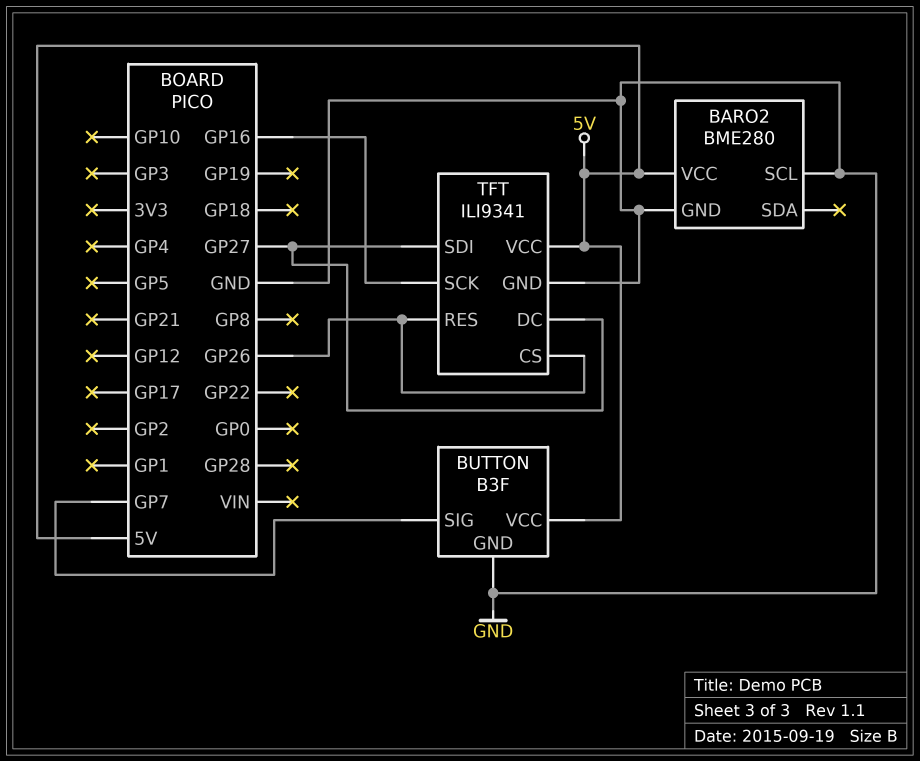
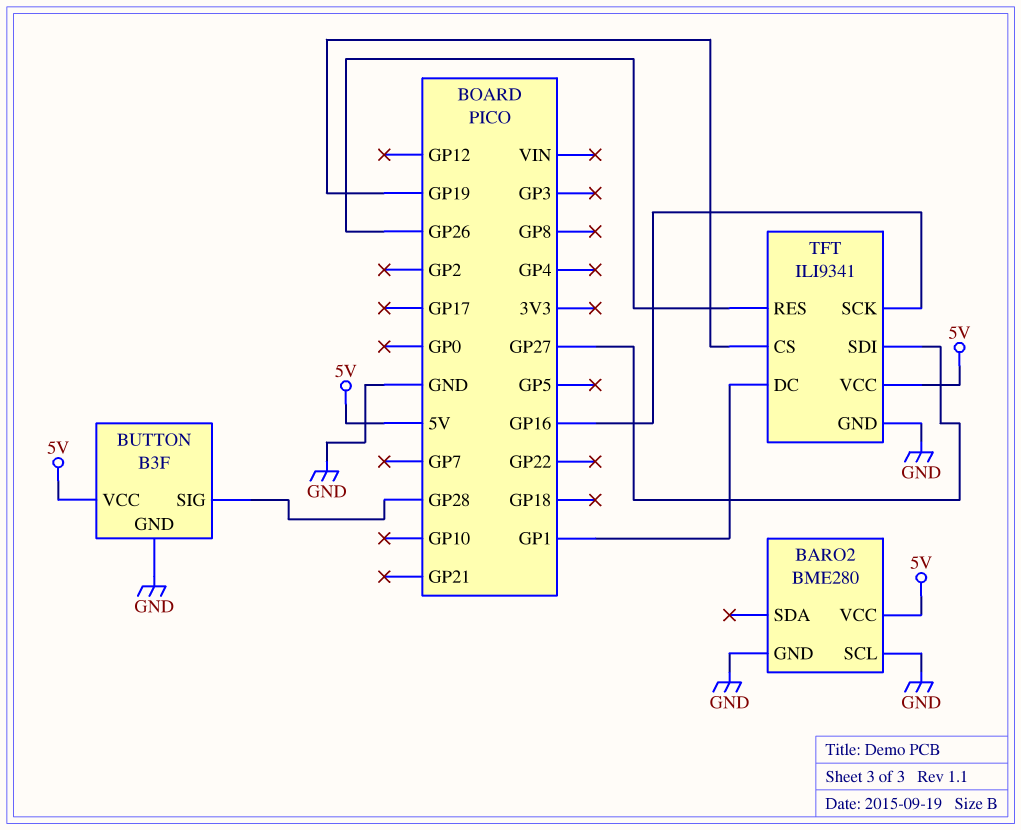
BUTTON pin SIG: GP7 -> GP28
TFT pin CS: GP26 -> GP19
TFT pin DC: GP27 -> GP1

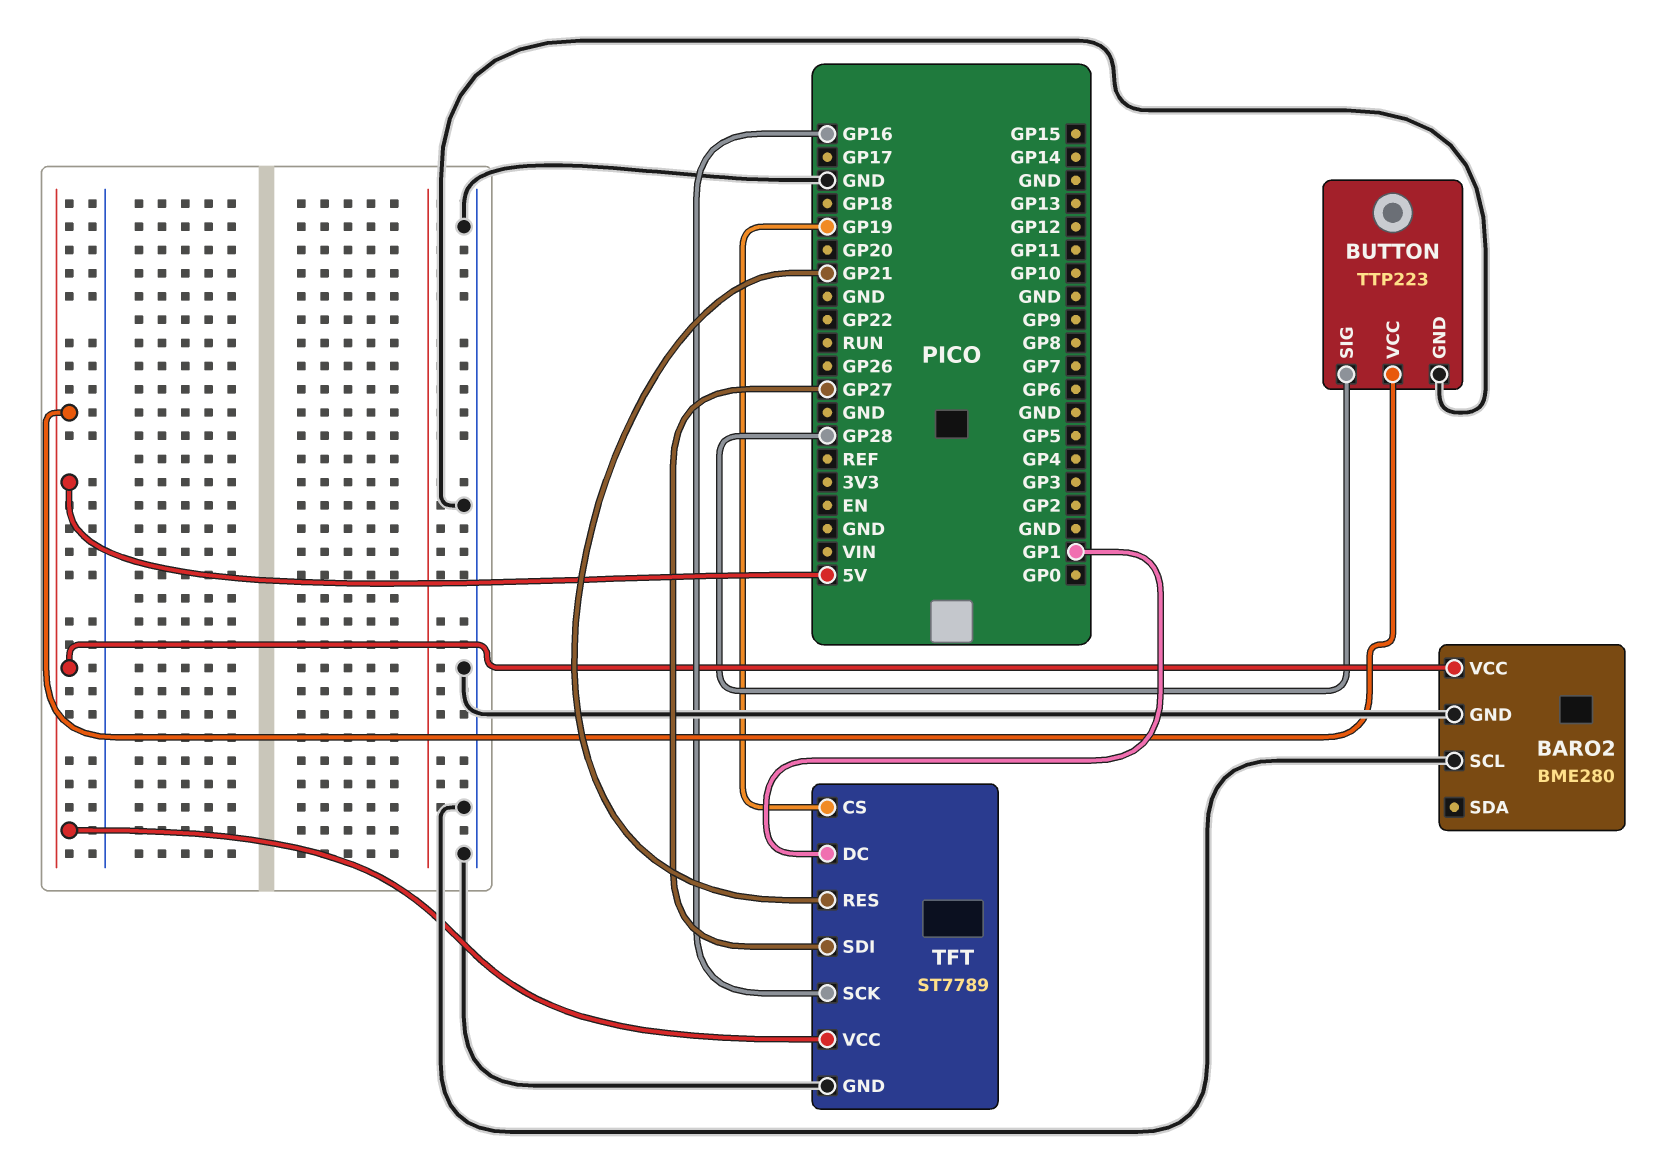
BUTTON: B3F -> TTP223
TFT: ILI9341 -> ST7789
TFT pin RES: GP26 -> GP21

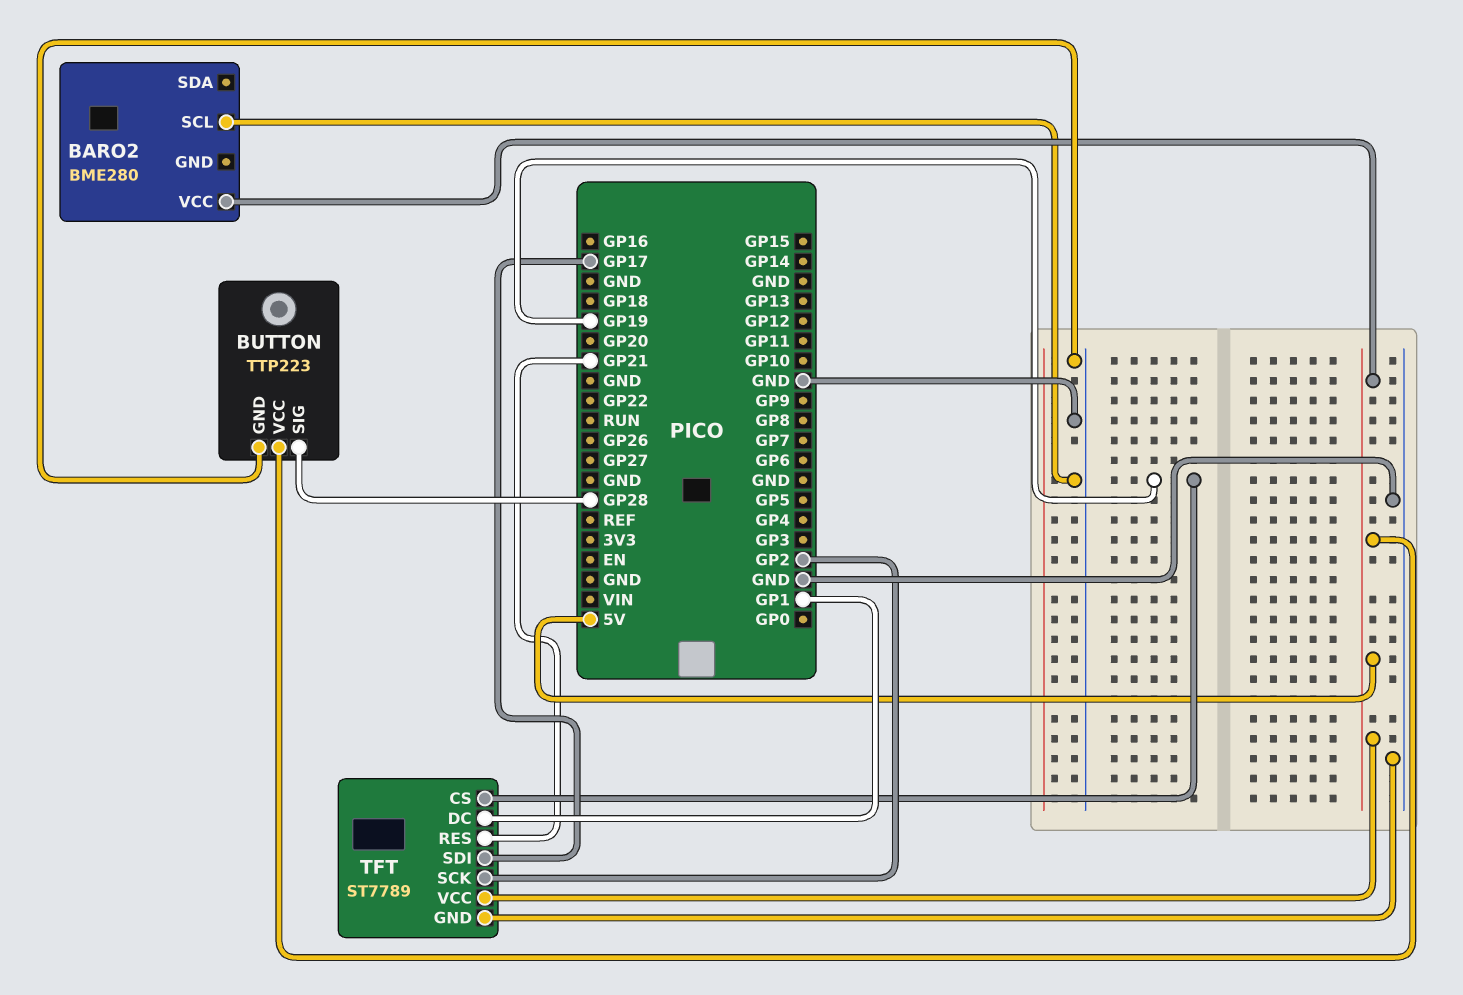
BARO2 pin GND: GND -> none
TFT pin SCK: GP16 -> GP2
TFT pin SDI: GP27 -> GP17

